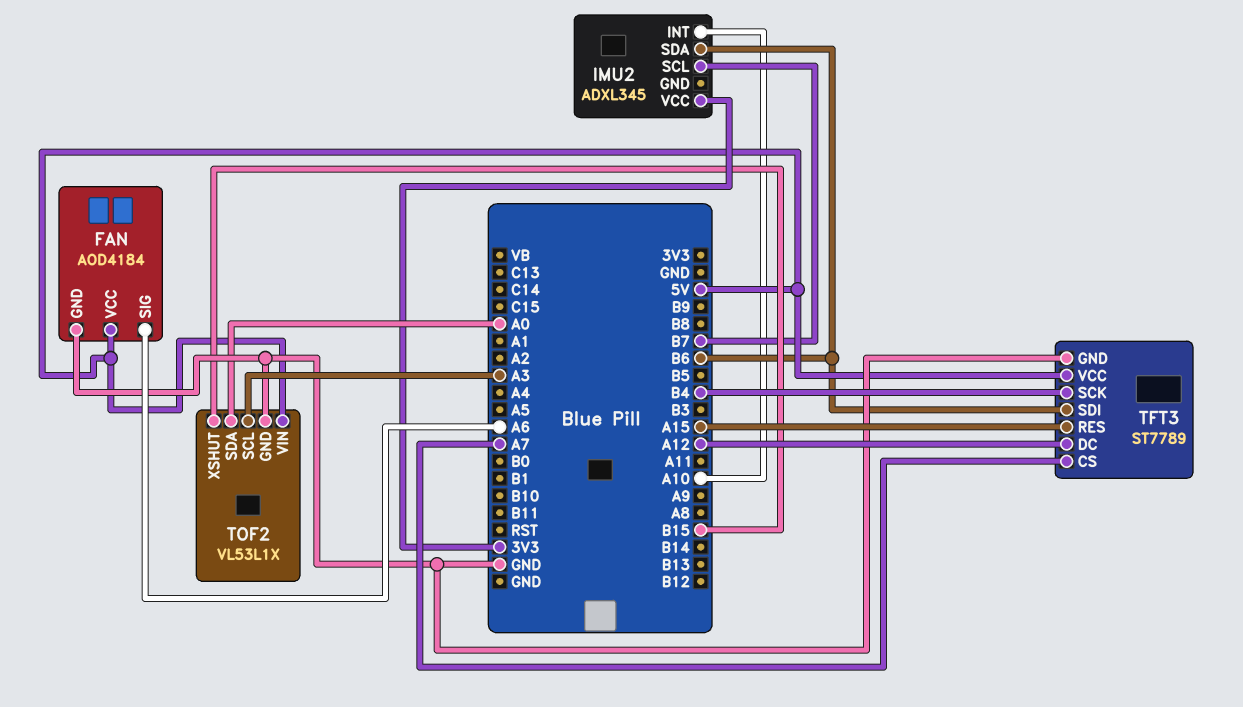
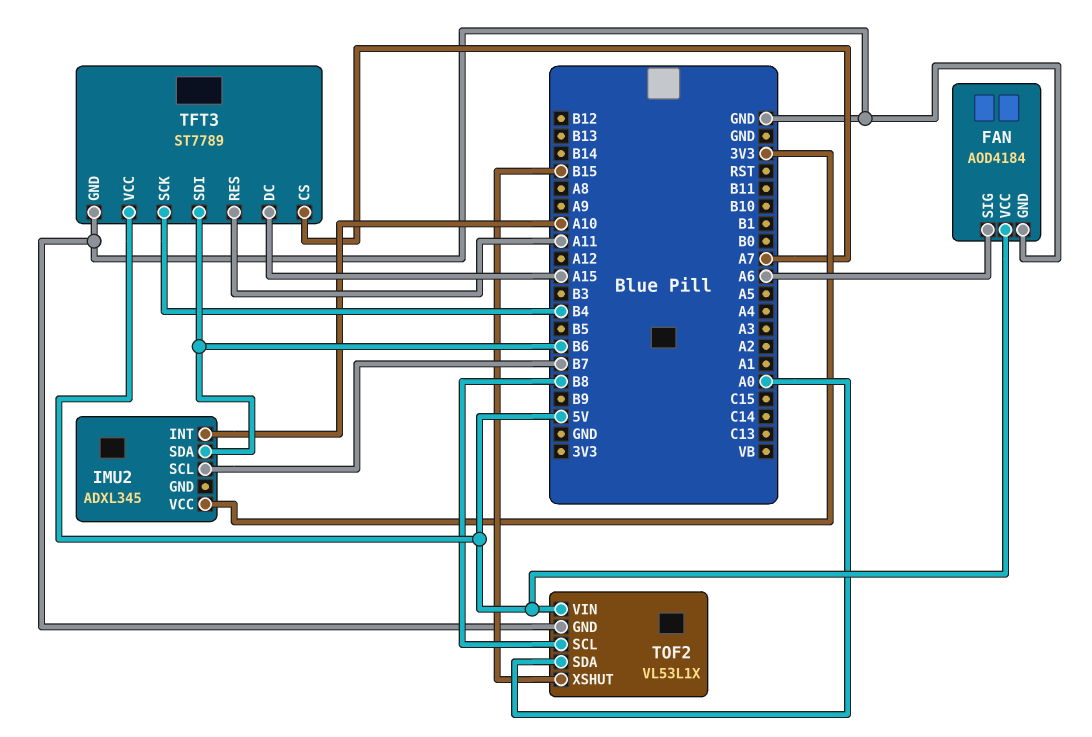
TFT3 pin DC: A12 -> A15
TFT3 pin RES: A15 -> A11
TOF2 pin SCL: A3 -> B8

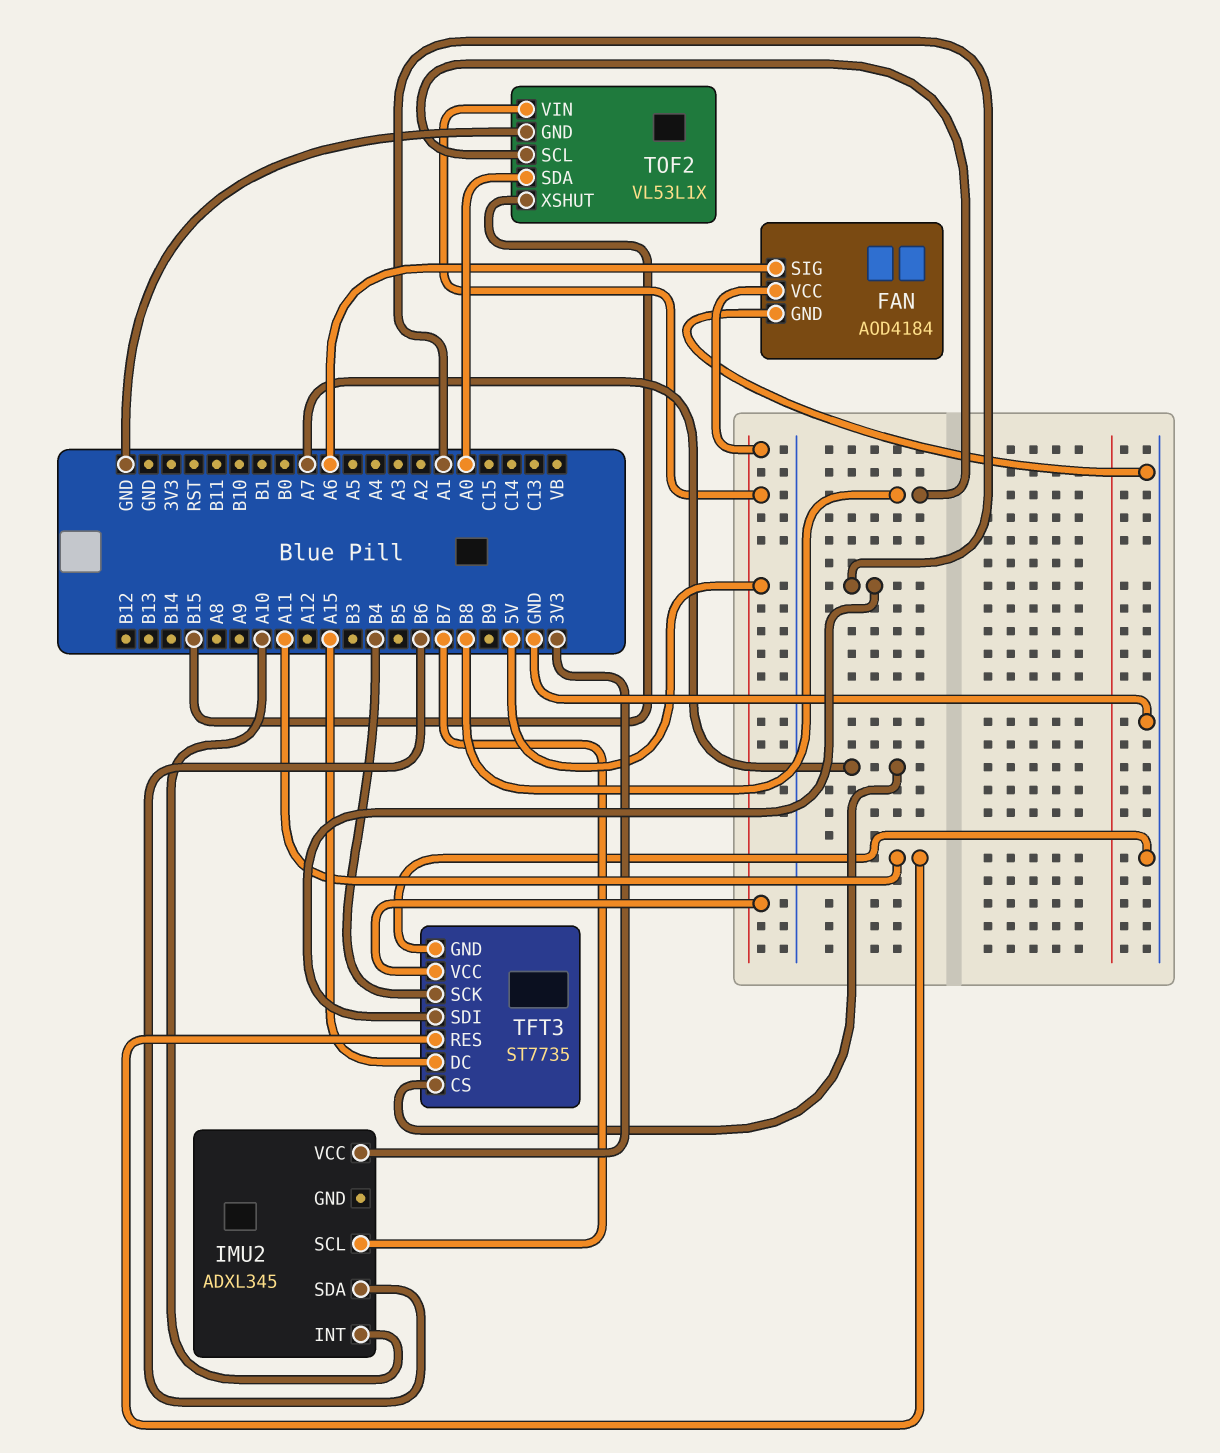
TFT3: ST7789 -> ST7735
TFT3 pin SDI: B6 -> A1

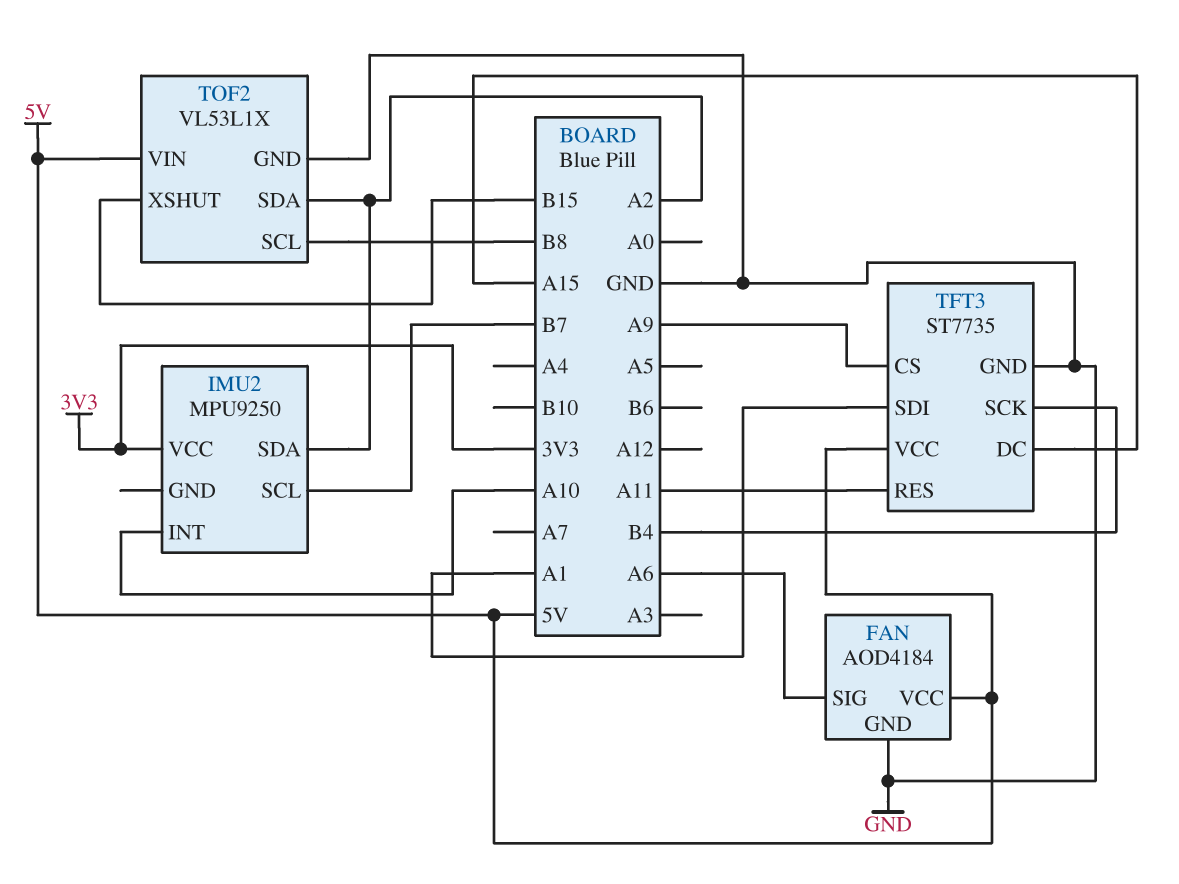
IMU2: ADXL345 -> MPU9250
IMU2 pin SDA: B6 -> A2
TFT3 pin CS: A7 -> A9
TOF2 pin SDA: A0 -> A2

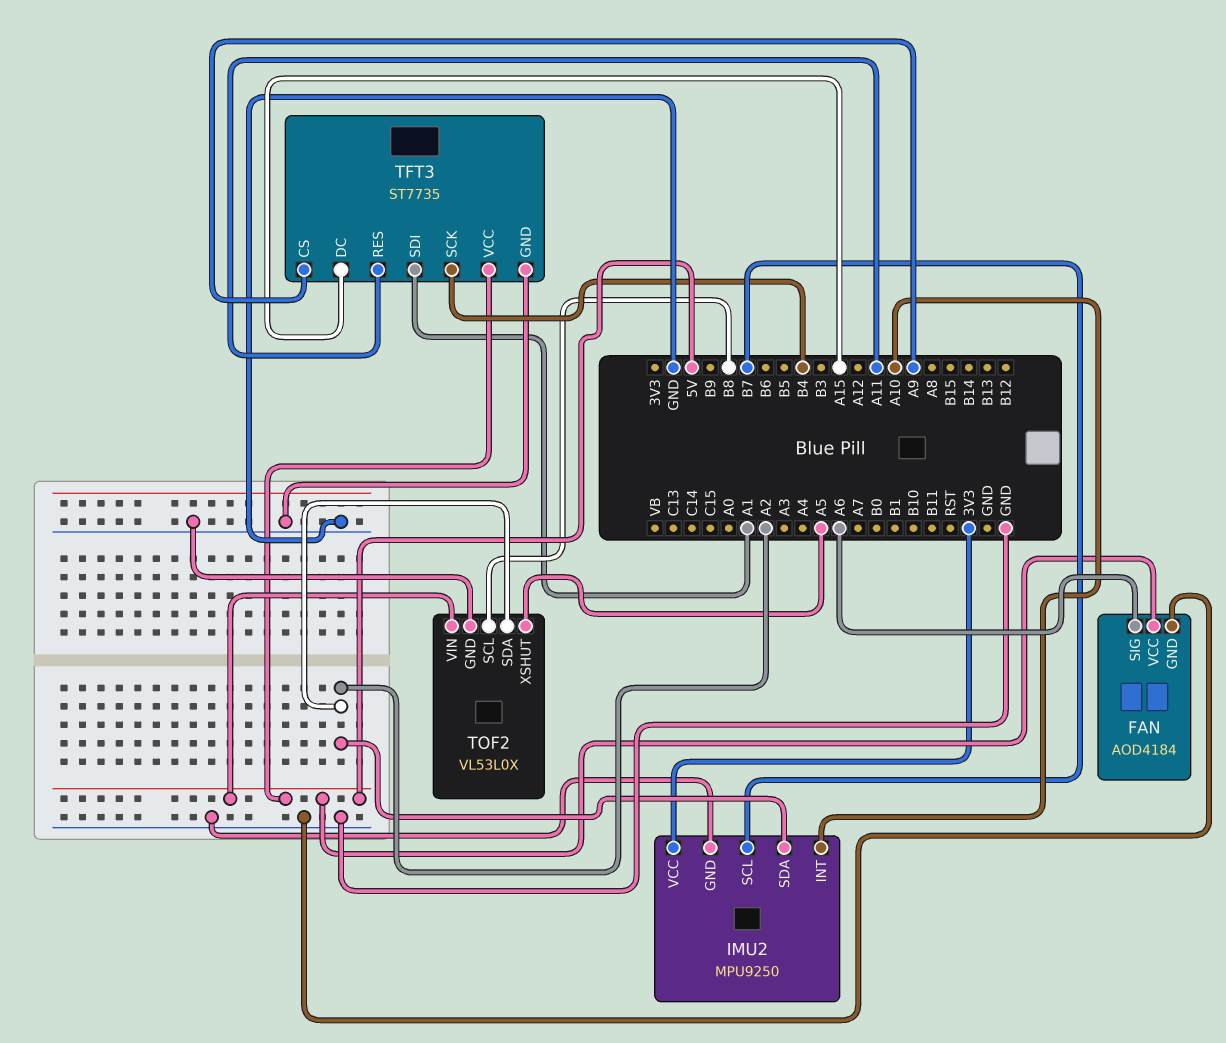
IMU2 pin GND: none -> GND
TOF2: VL53L1X -> VL53L0X
TOF2 pin XSHUT: B15 -> A5

